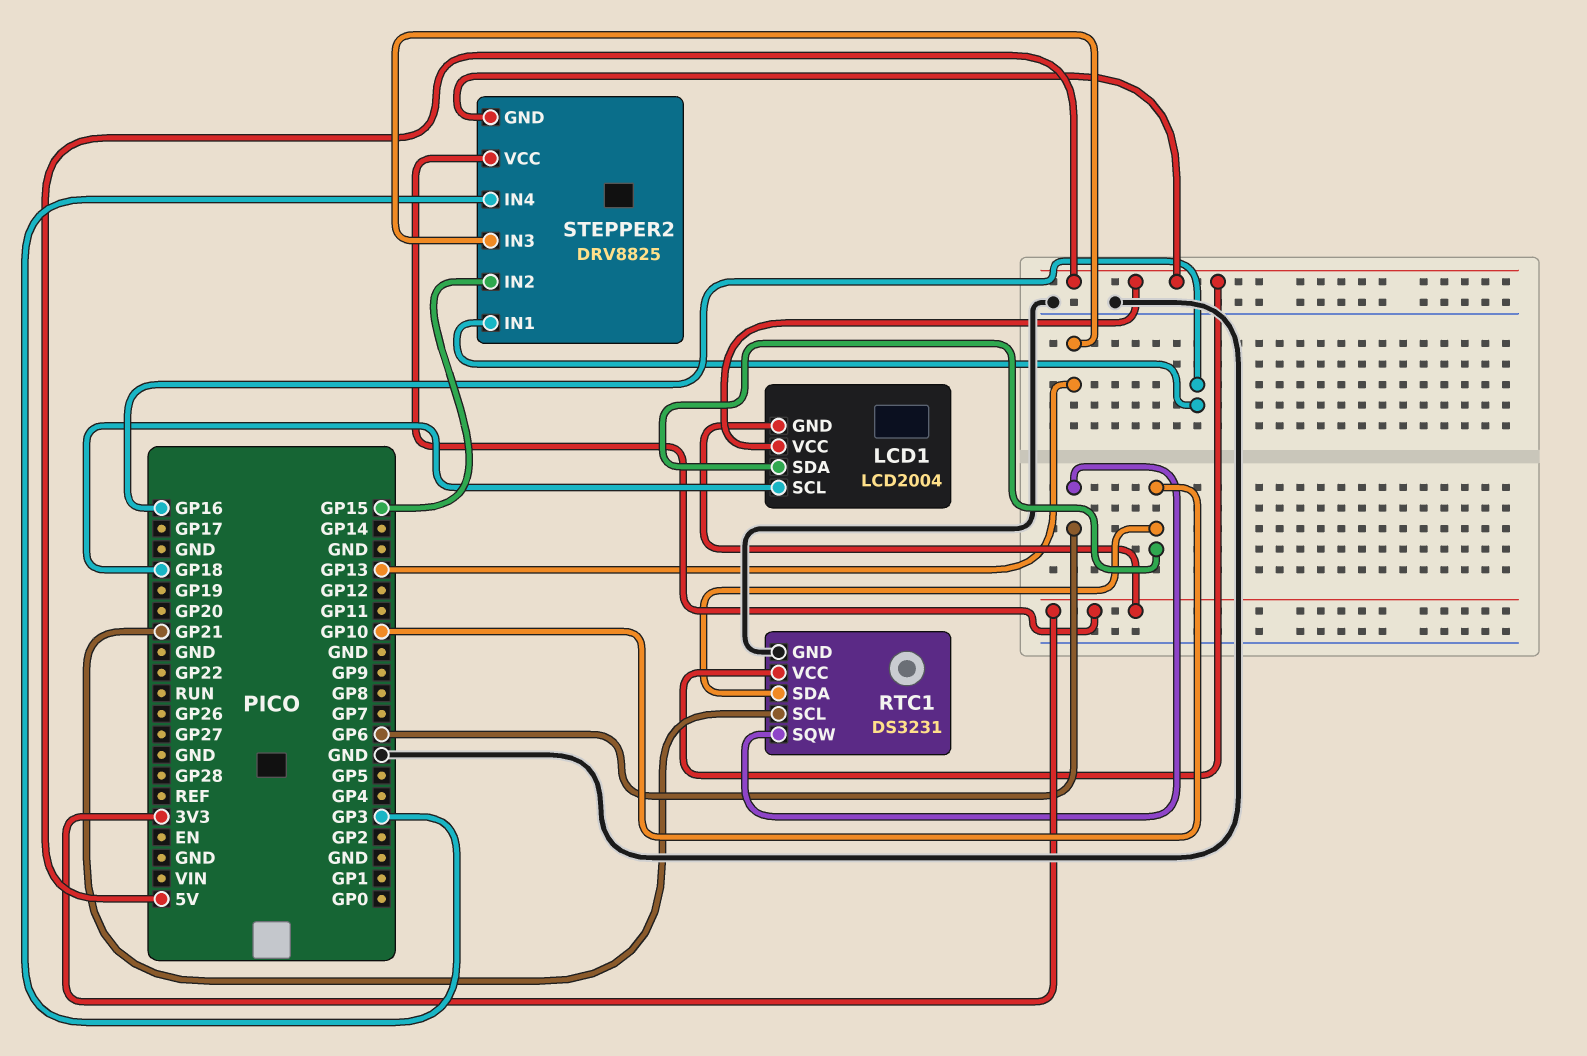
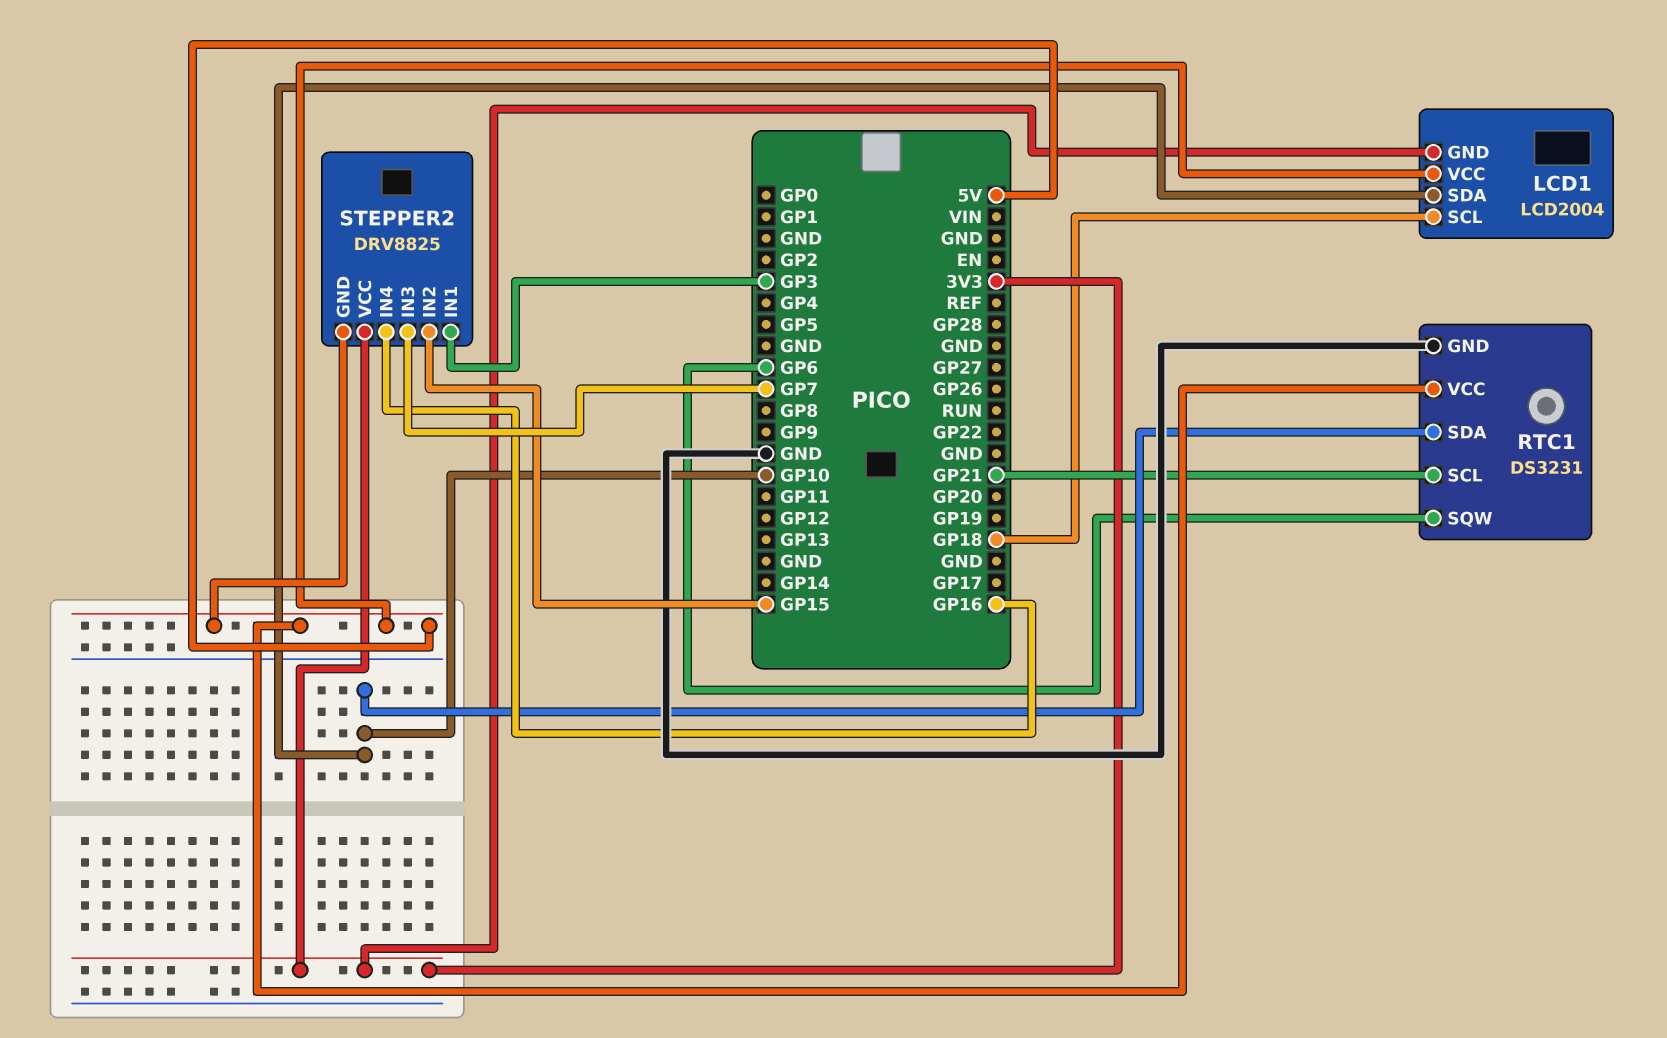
STEPPER2 pin IN1: GP16 -> GP3
STEPPER2 pin IN3: GP13 -> GP7
STEPPER2 pin IN4: GP3 -> GP16

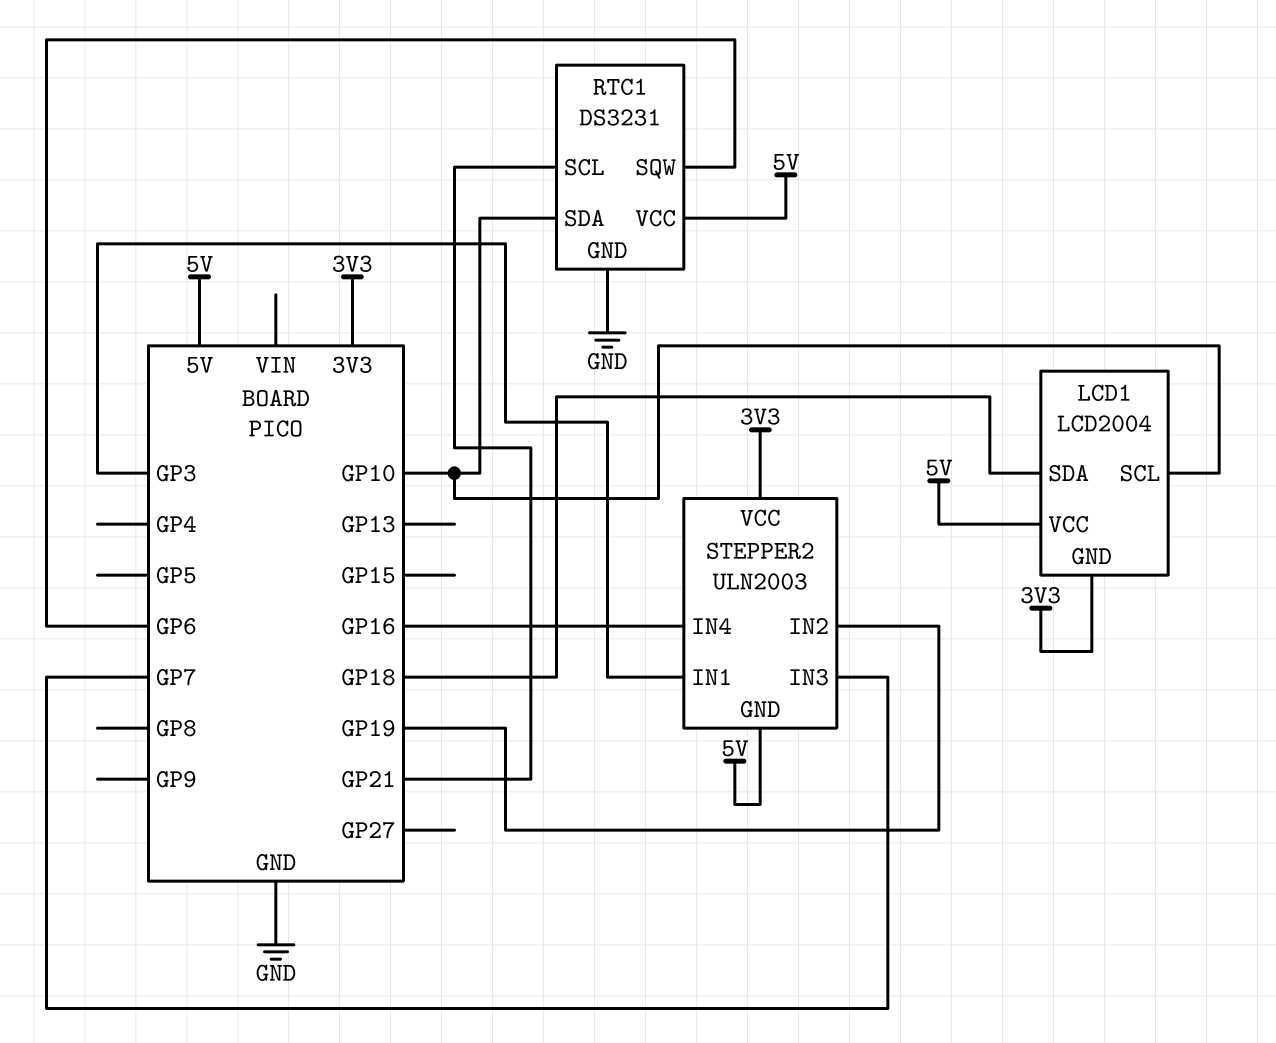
LCD1 pin SCL: GP18 -> GP10
LCD1 pin SDA: GP10 -> GP18
STEPPER2: DRV8825 -> ULN2003
STEPPER2 pin IN2: GP15 -> GP19

